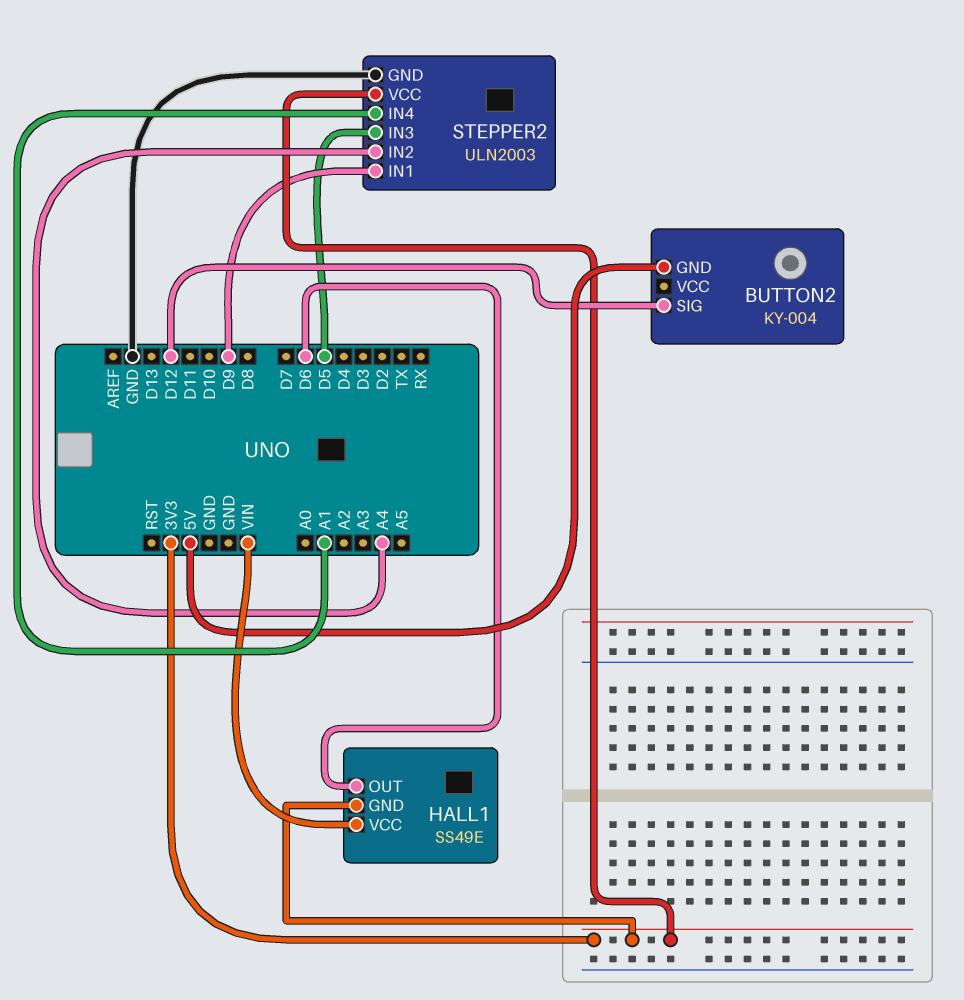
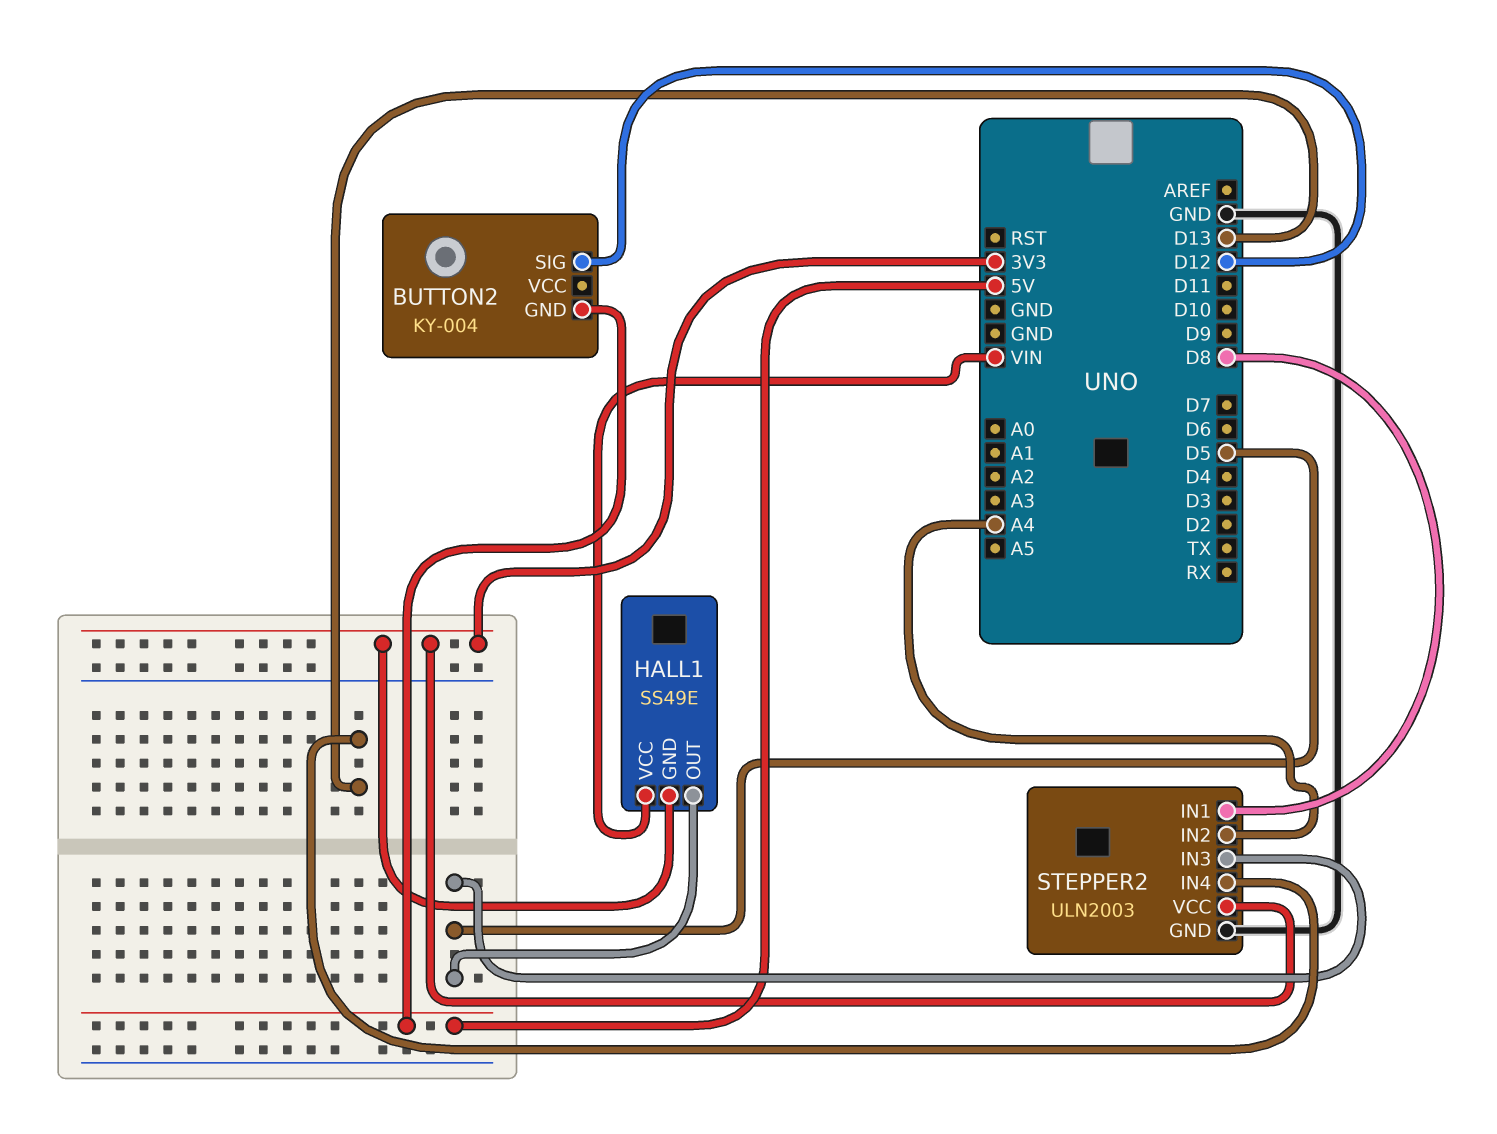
HALL1 pin OUT: D6 -> D5
STEPPER2 pin IN1: D9 -> D8
STEPPER2 pin IN4: A1 -> D13

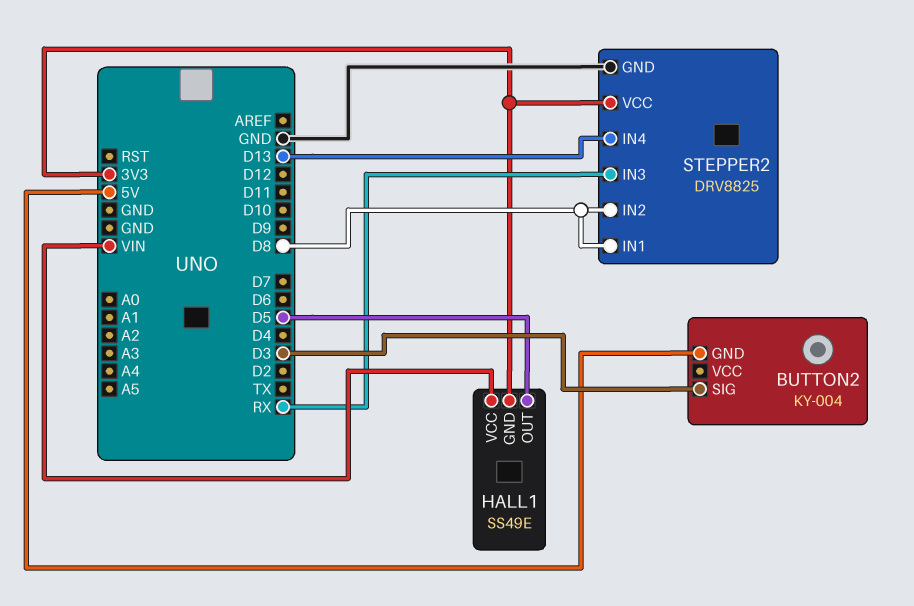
BUTTON2 pin SIG: D12 -> D3
STEPPER2: ULN2003 -> DRV8825
STEPPER2 pin IN2: A4 -> D8
STEPPER2 pin IN3: D5 -> RX

